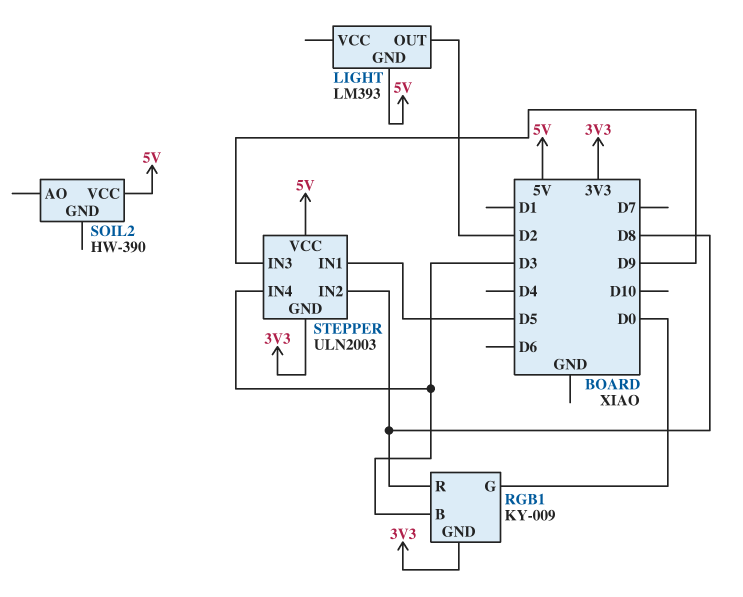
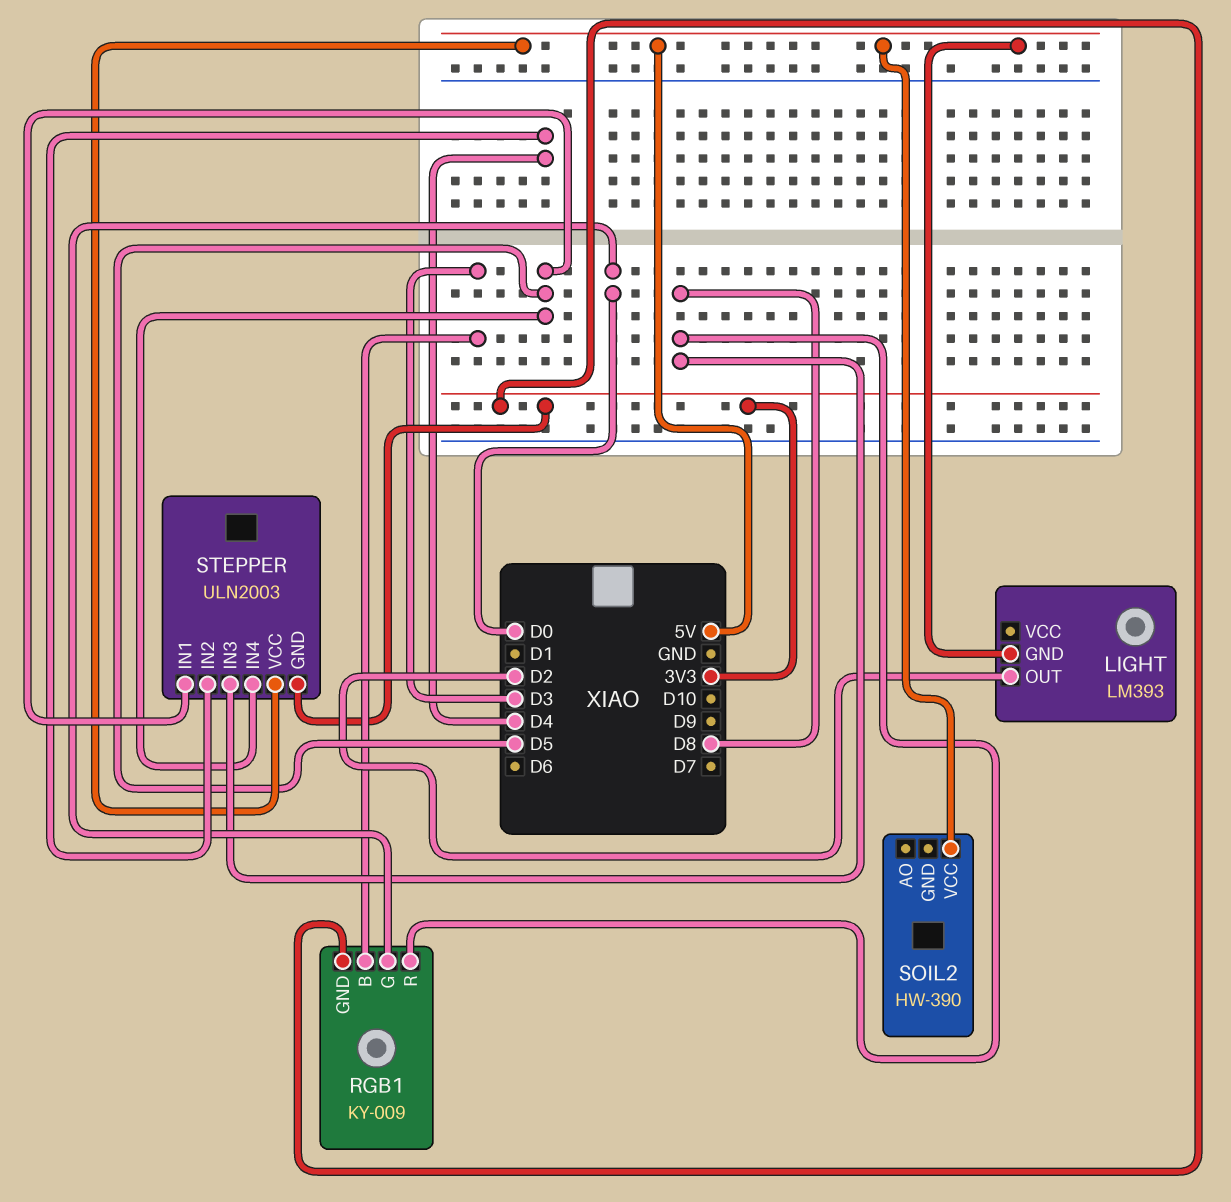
STEPPER pin IN2: D8 -> D4
STEPPER pin IN3: D9 -> D8
STEPPER pin IN4: D3 -> D5

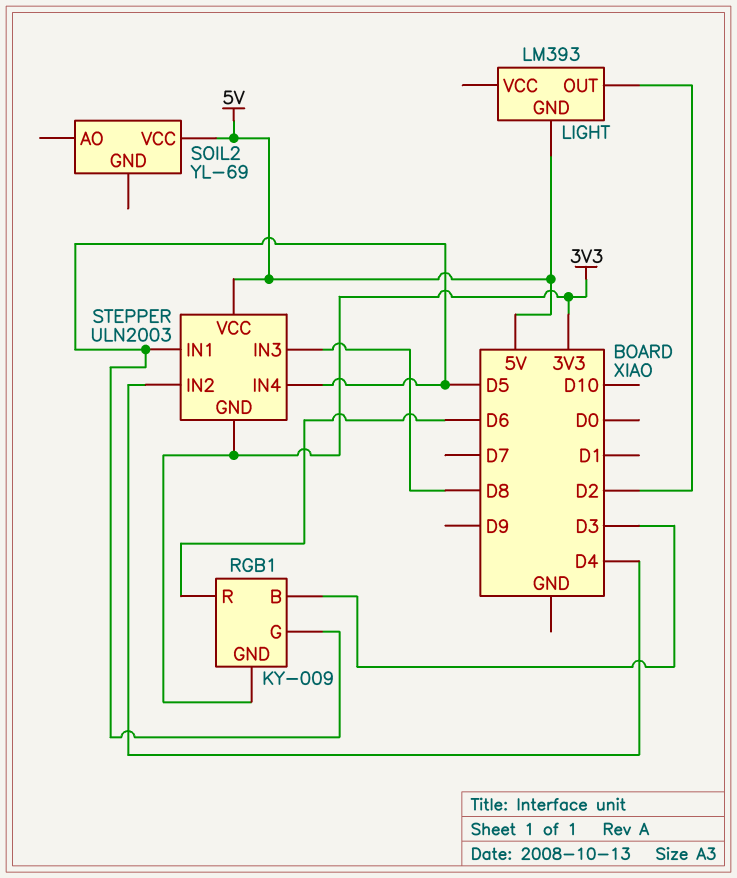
RGB1 pin G: D0 -> D5
RGB1 pin R: D8 -> D6
SOIL2: HW-390 -> YL-69

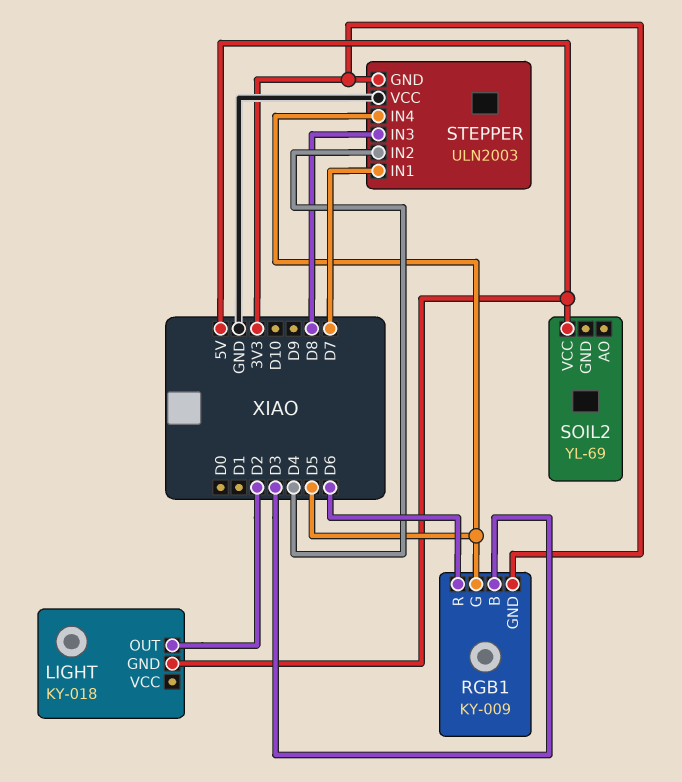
LIGHT: LM393 -> KY-018
STEPPER pin IN1: D5 -> D7
STEPPER pin VCC: 5V -> GND

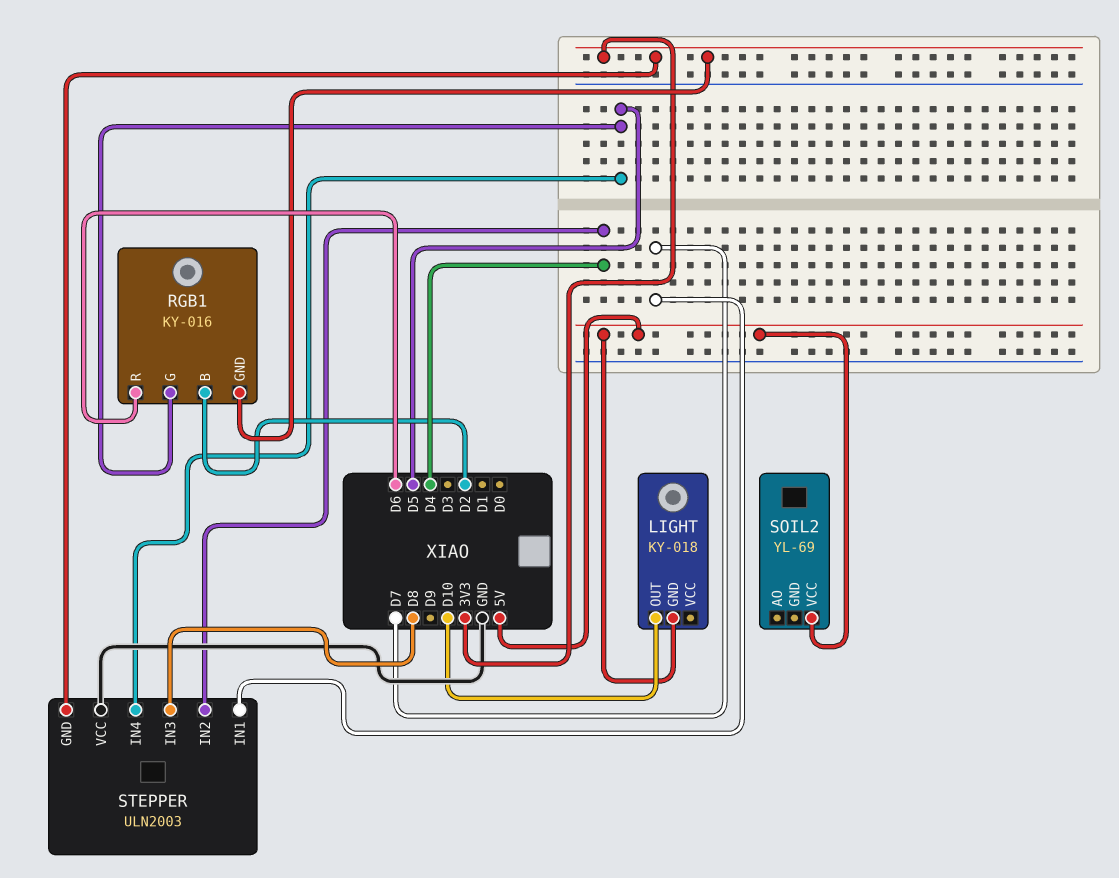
LIGHT pin OUT: D2 -> D10
RGB1: KY-009 -> KY-016
RGB1 pin B: D3 -> D2

